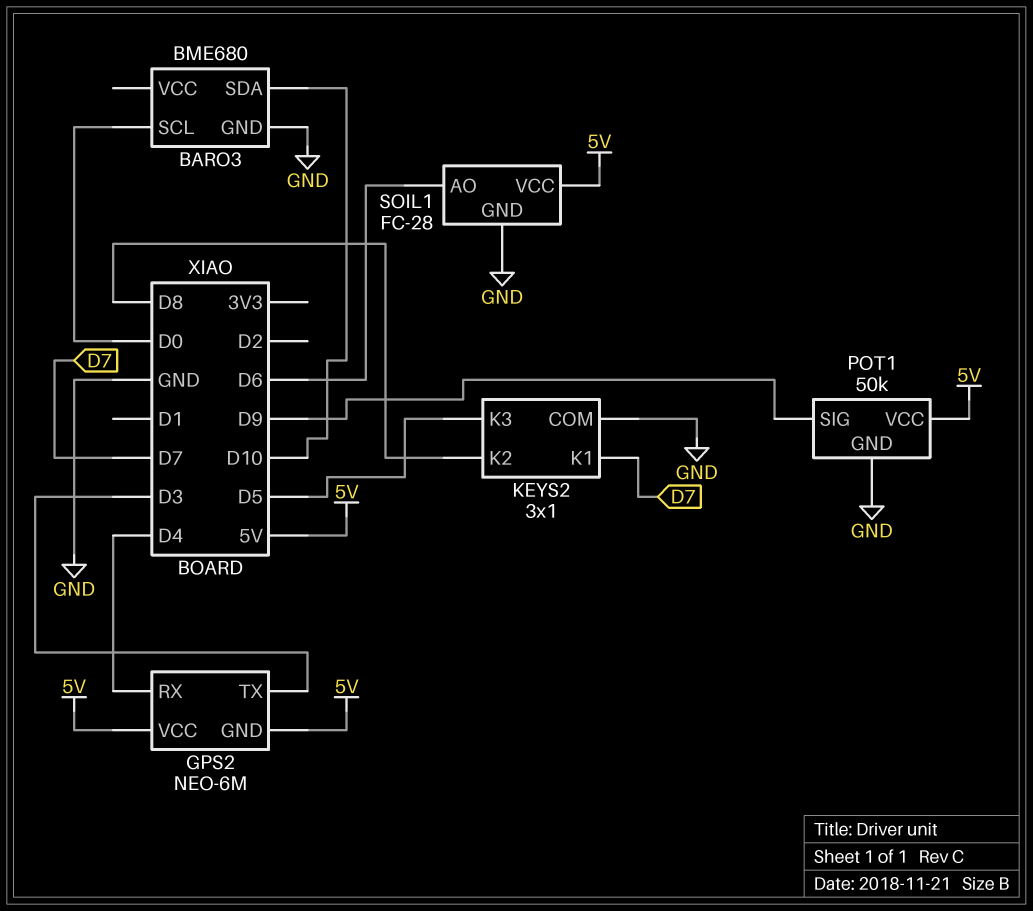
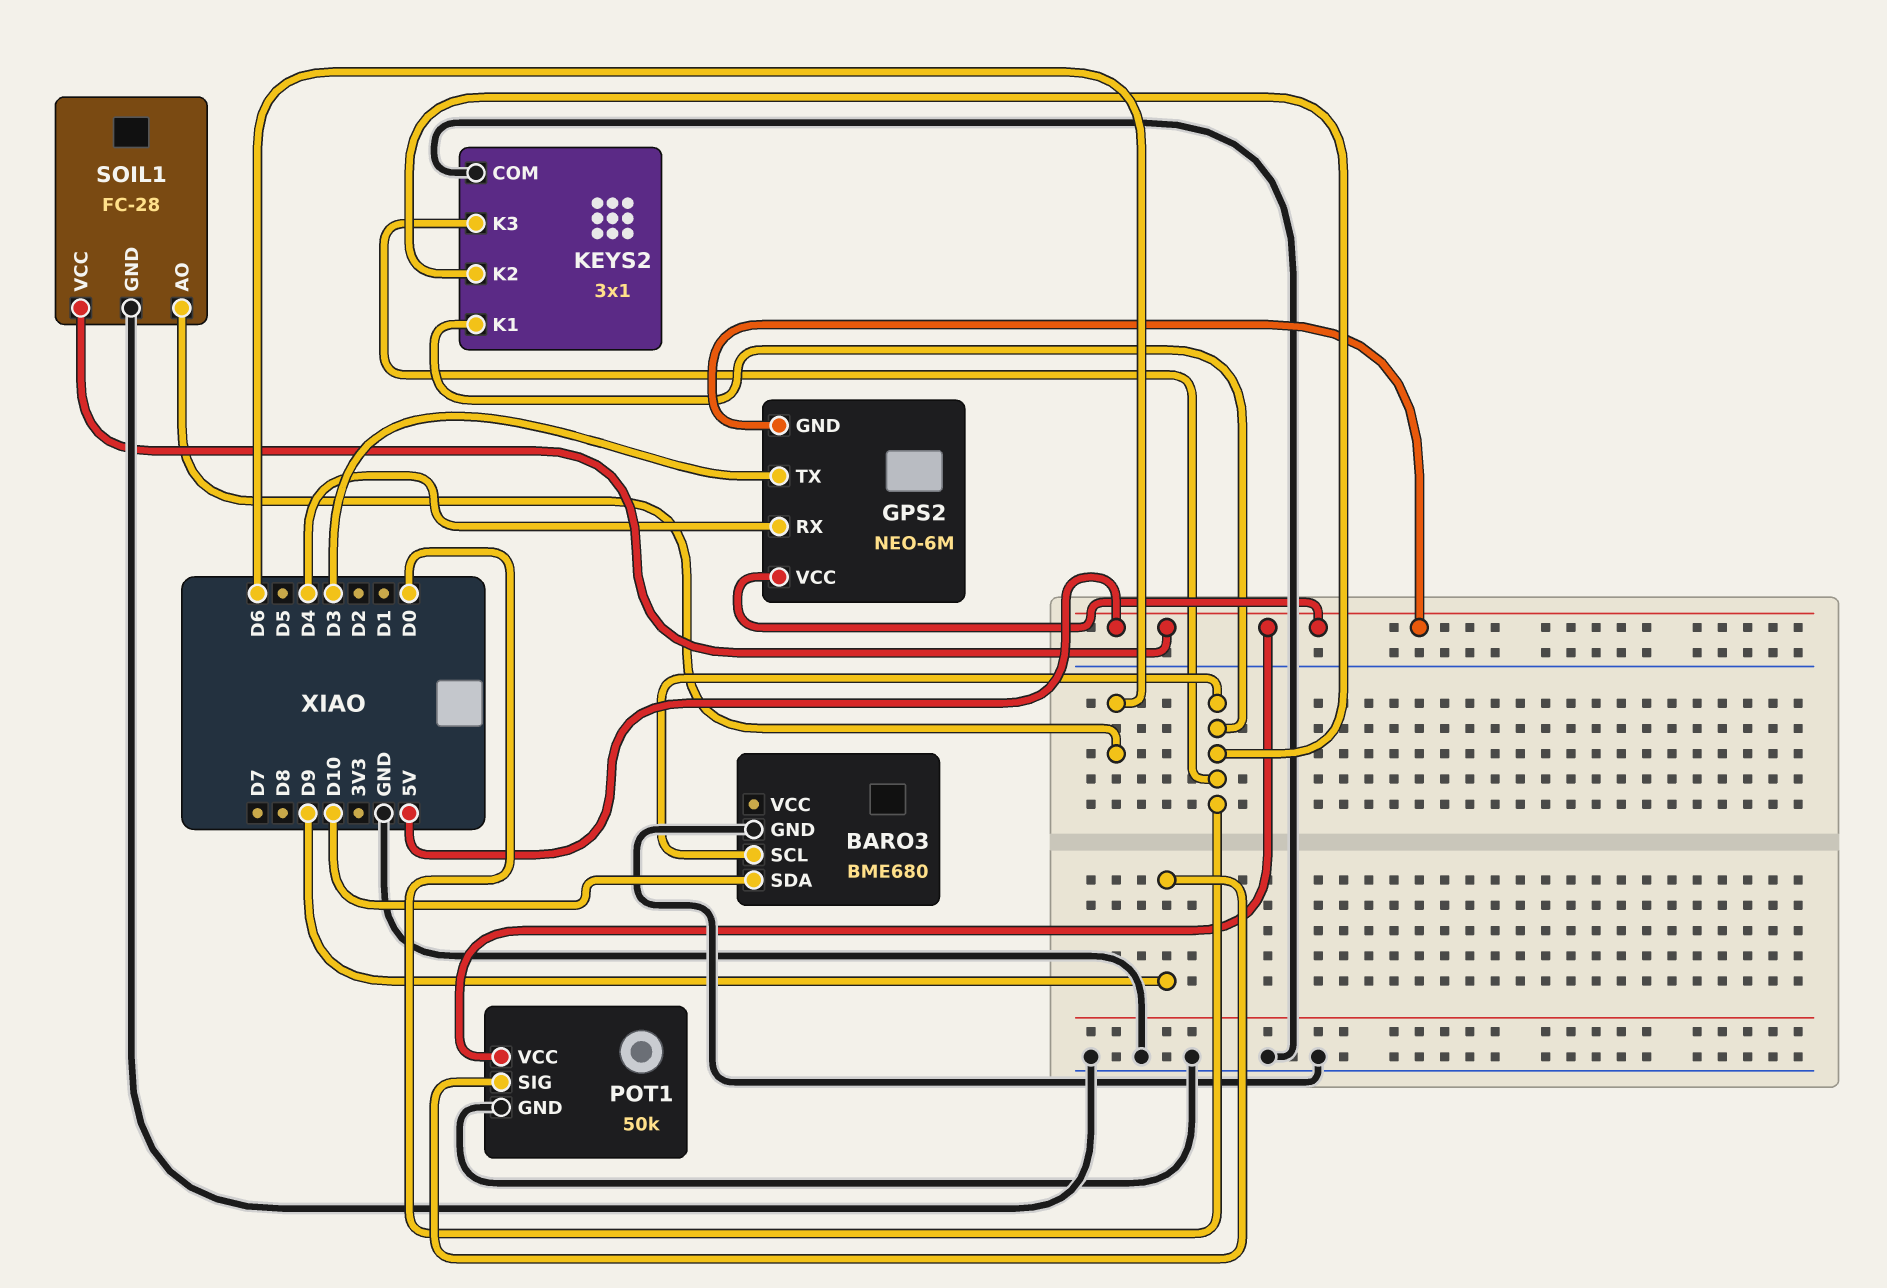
KEYS2 pin K1: D7 -> D0
KEYS2 pin K2: D8 -> D0
KEYS2 pin K3: D5 -> D0

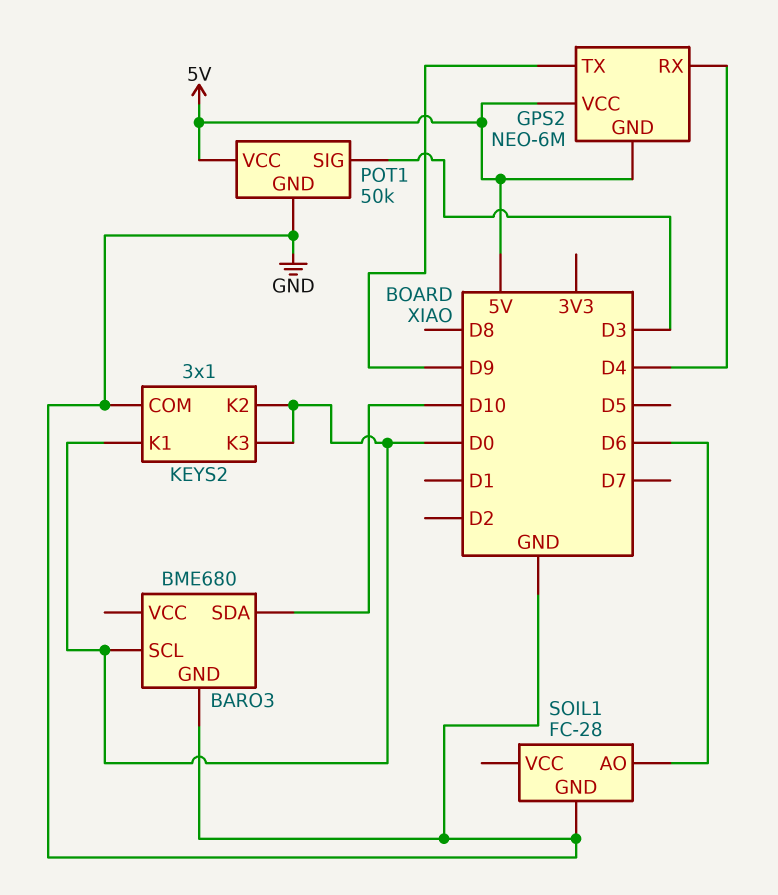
GPS2 pin TX: D3 -> D9
POT1 pin SIG: D9 -> D3
SOIL1 pin VCC: 5V -> none

